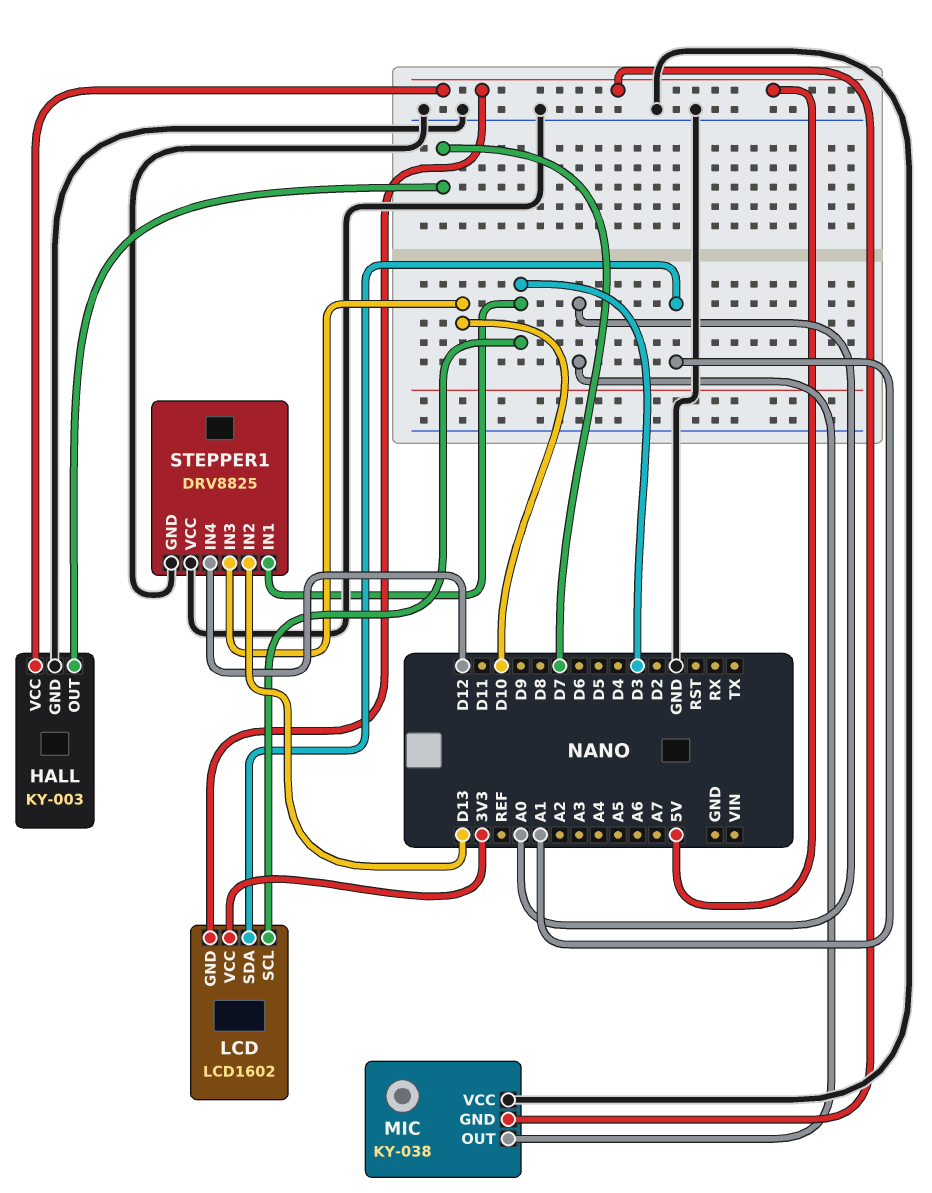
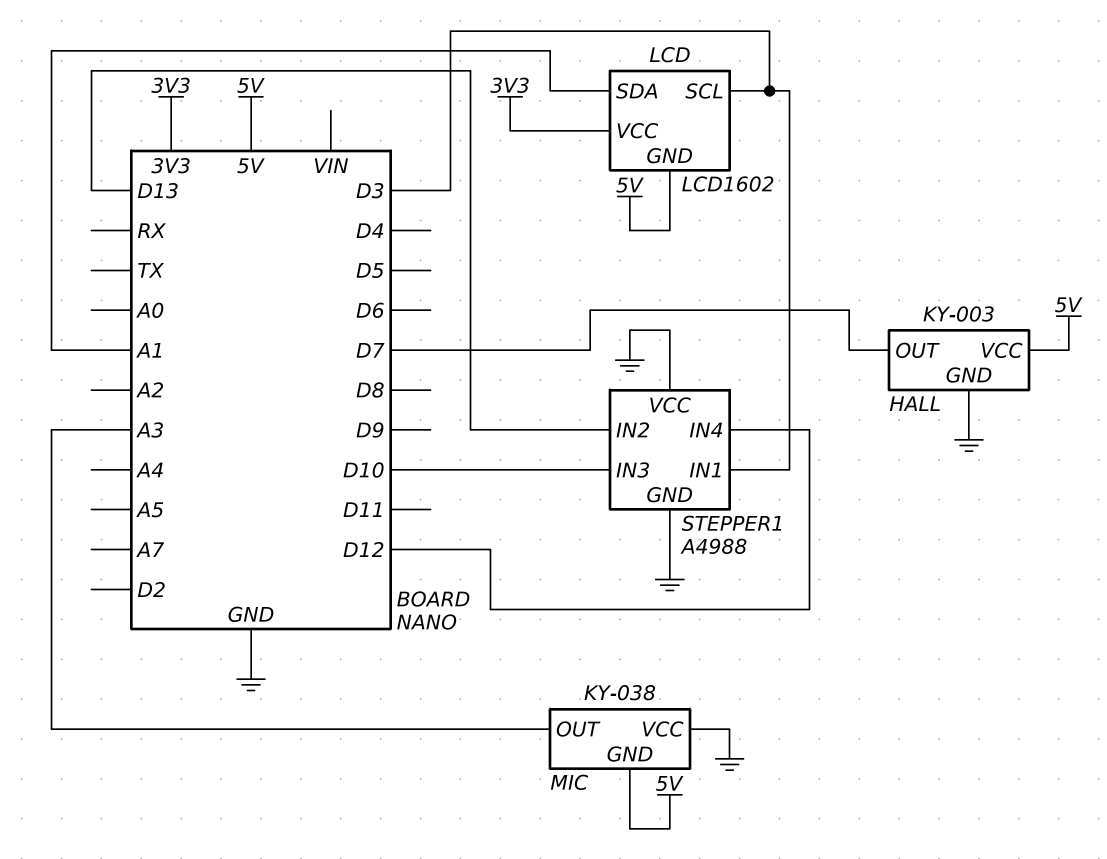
MIC pin OUT: A0 -> A3
STEPPER1: DRV8825 -> A4988

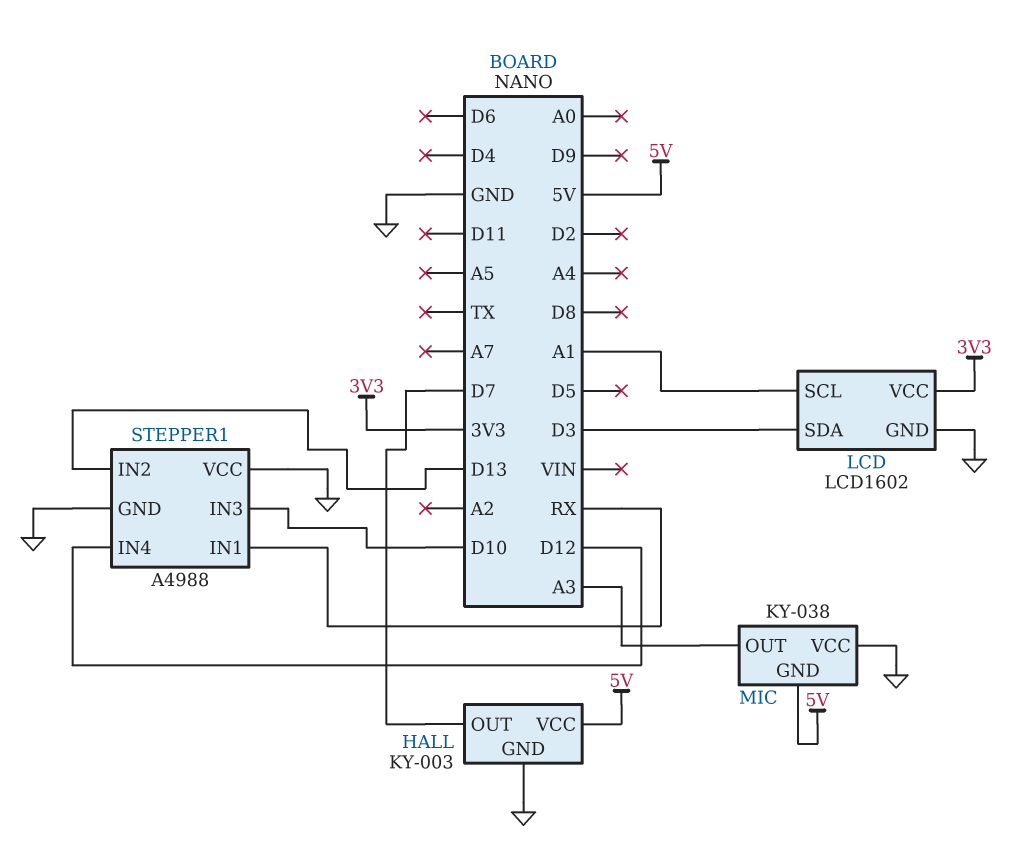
LCD pin GND: 5V -> GND
LCD pin SCL: D3 -> A1
LCD pin SDA: A1 -> D3
STEPPER1 pin IN1: D3 -> RX

